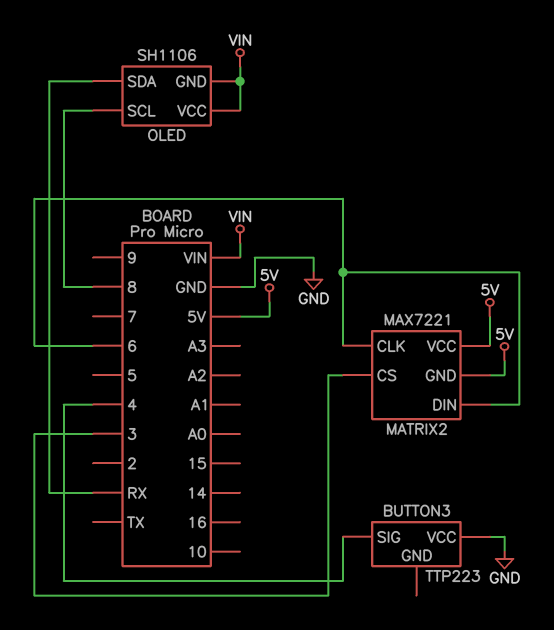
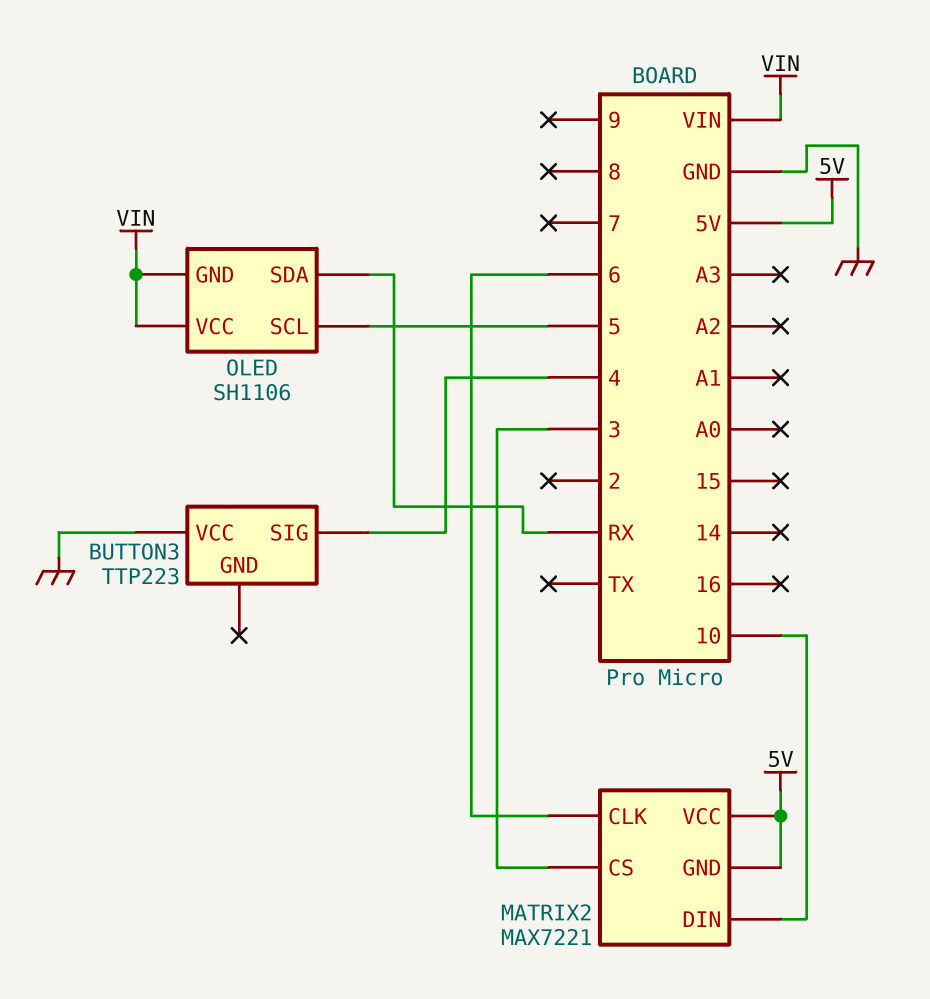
MATRIX2 pin DIN: 6 -> 10
OLED pin SCL: 8 -> 5

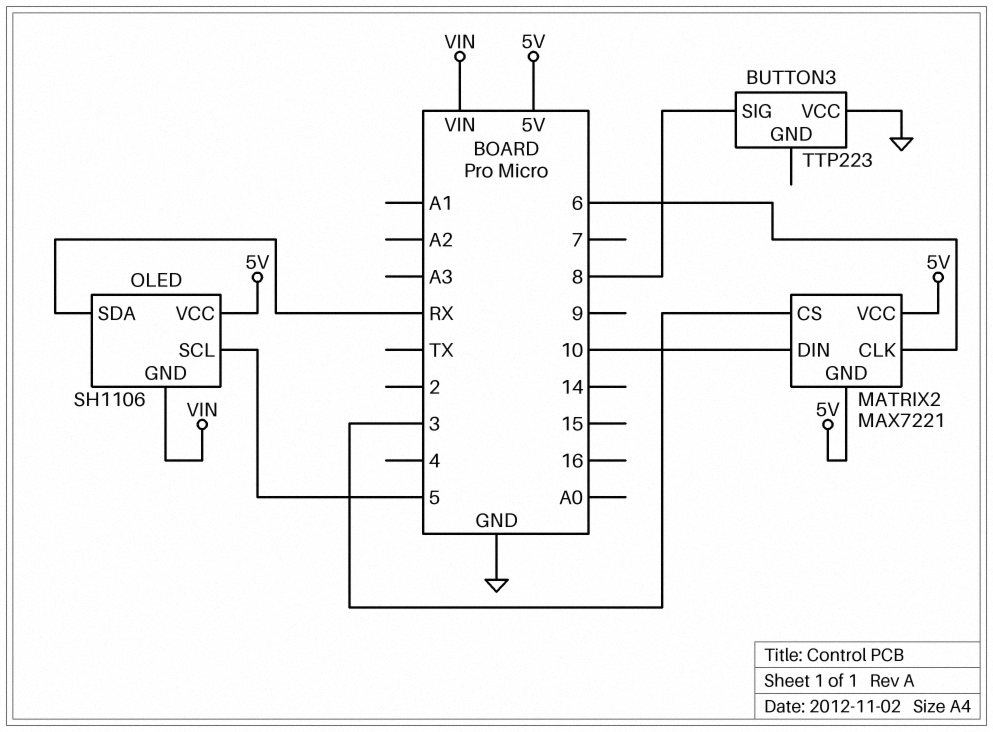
BUTTON3 pin SIG: 4 -> 8
OLED pin VCC: VIN -> 5V

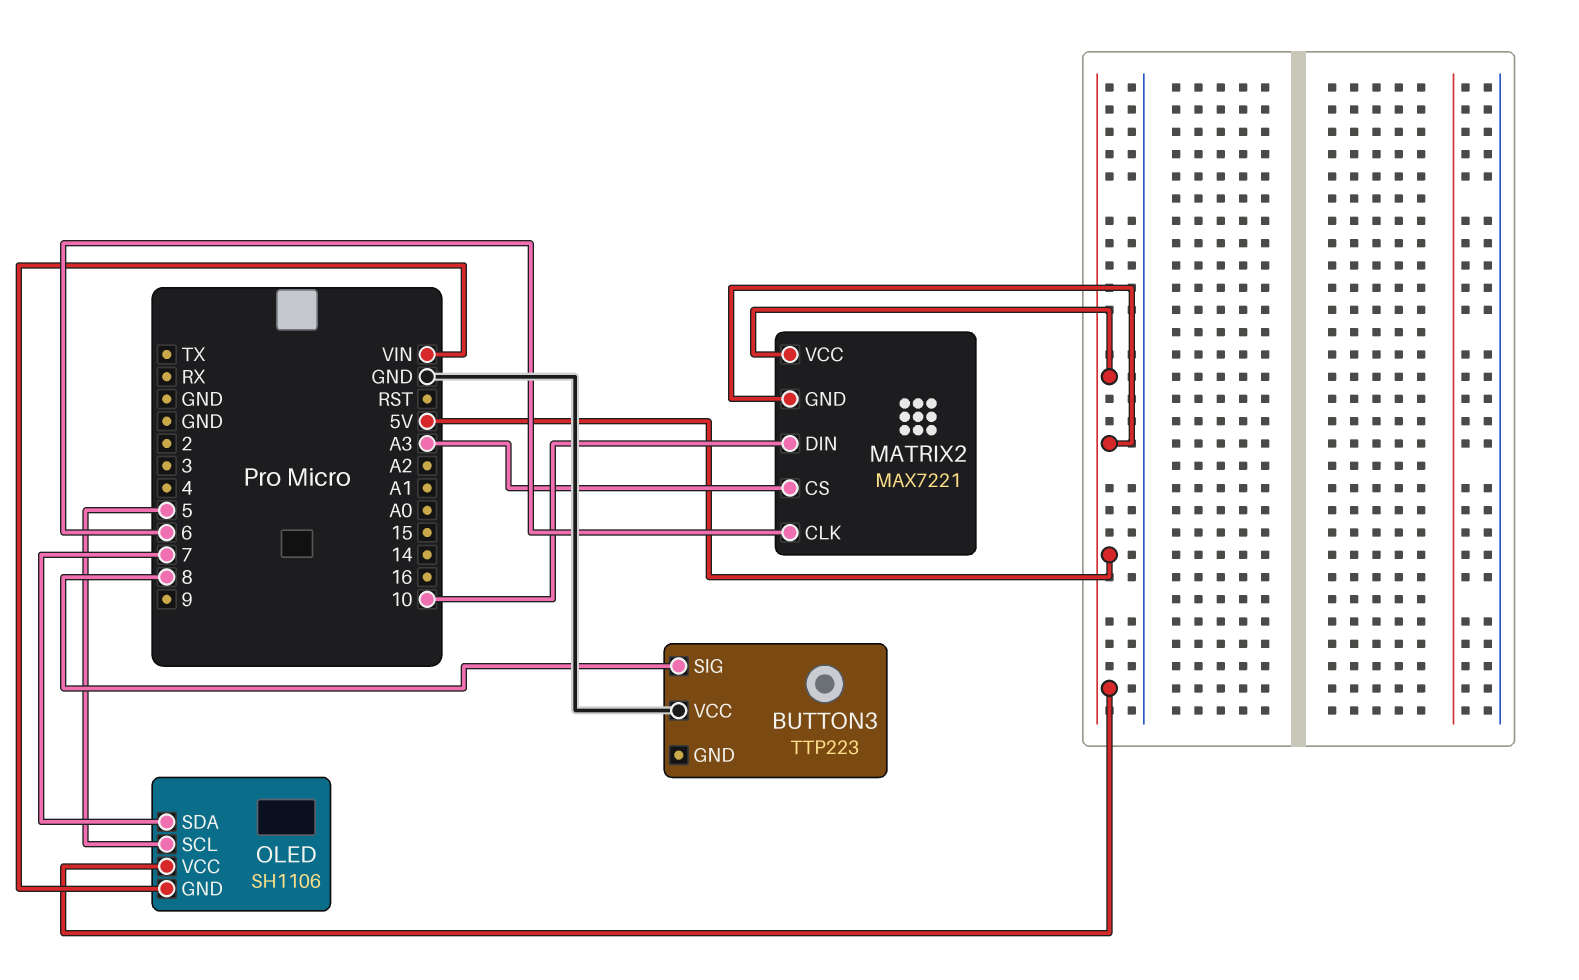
MATRIX2 pin CS: 3 -> A3
OLED pin SDA: RX -> 7

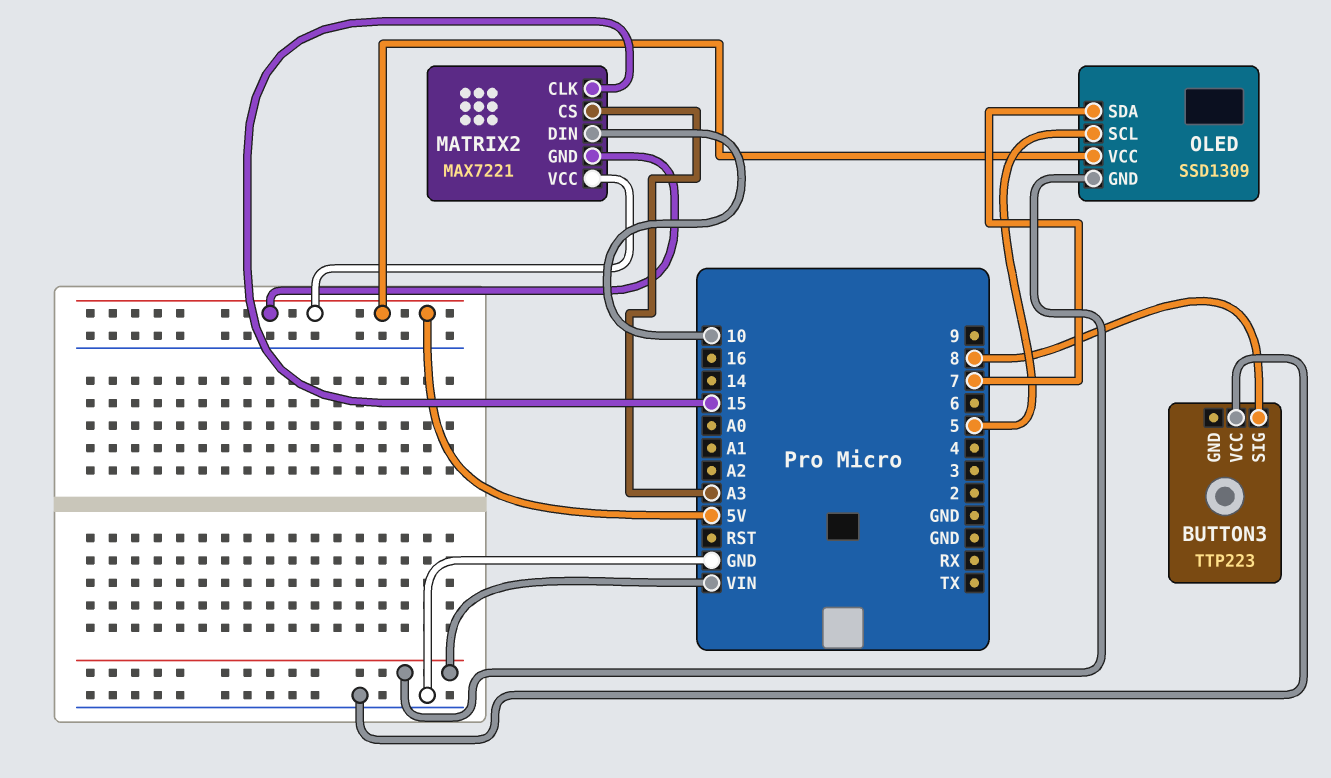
MATRIX2 pin CLK: 6 -> 15
OLED: SH1106 -> SSD1309

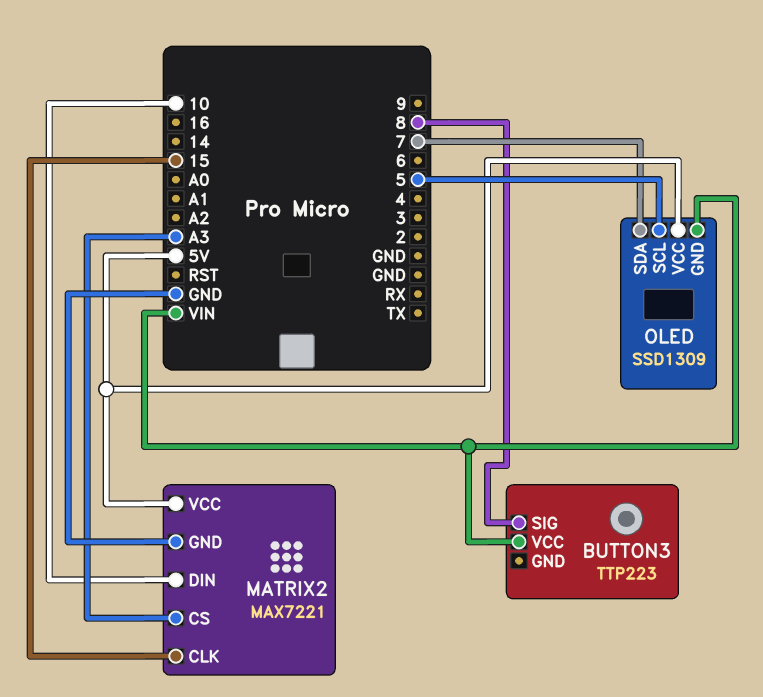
BUTTON3 pin VCC: GND -> VIN
MATRIX2 pin GND: 5V -> GND

